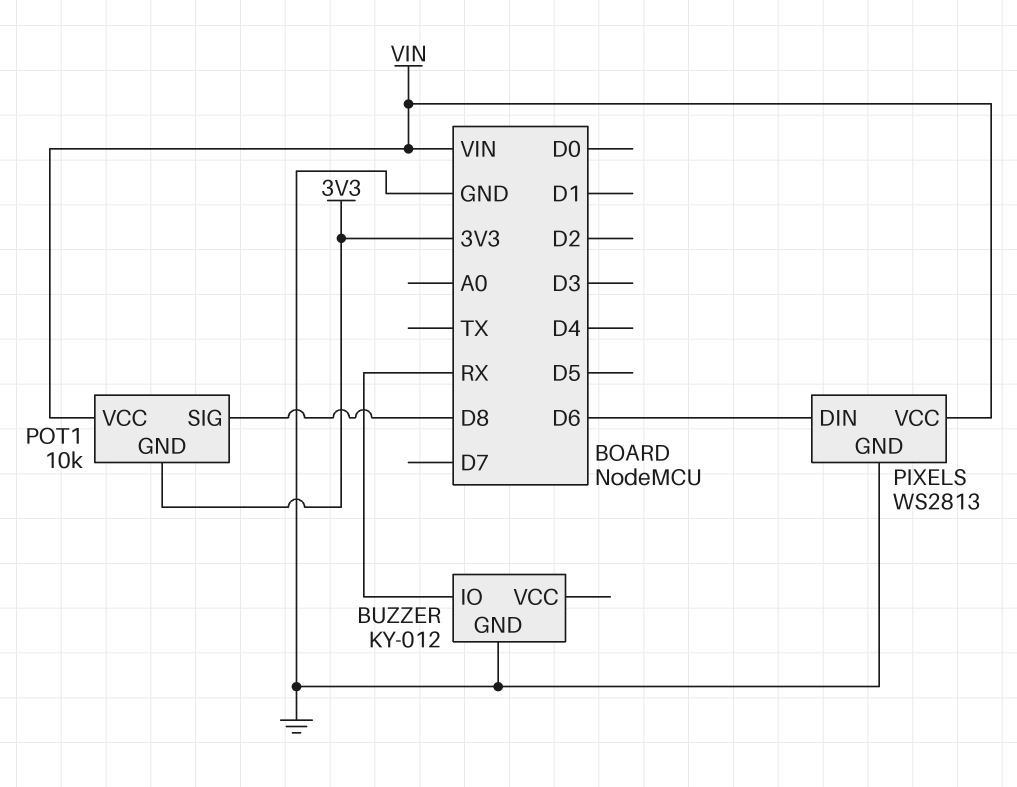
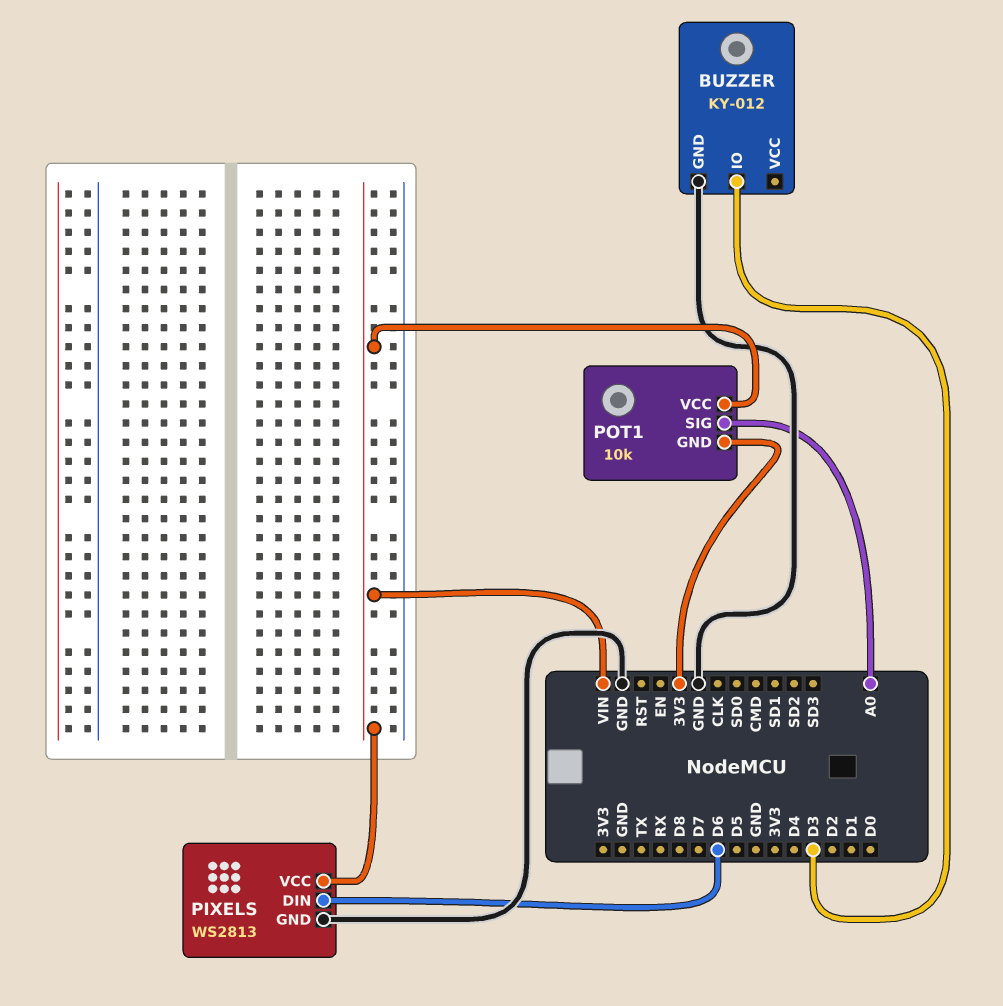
BUZZER pin IO: RX -> D3
POT1 pin SIG: D8 -> A0

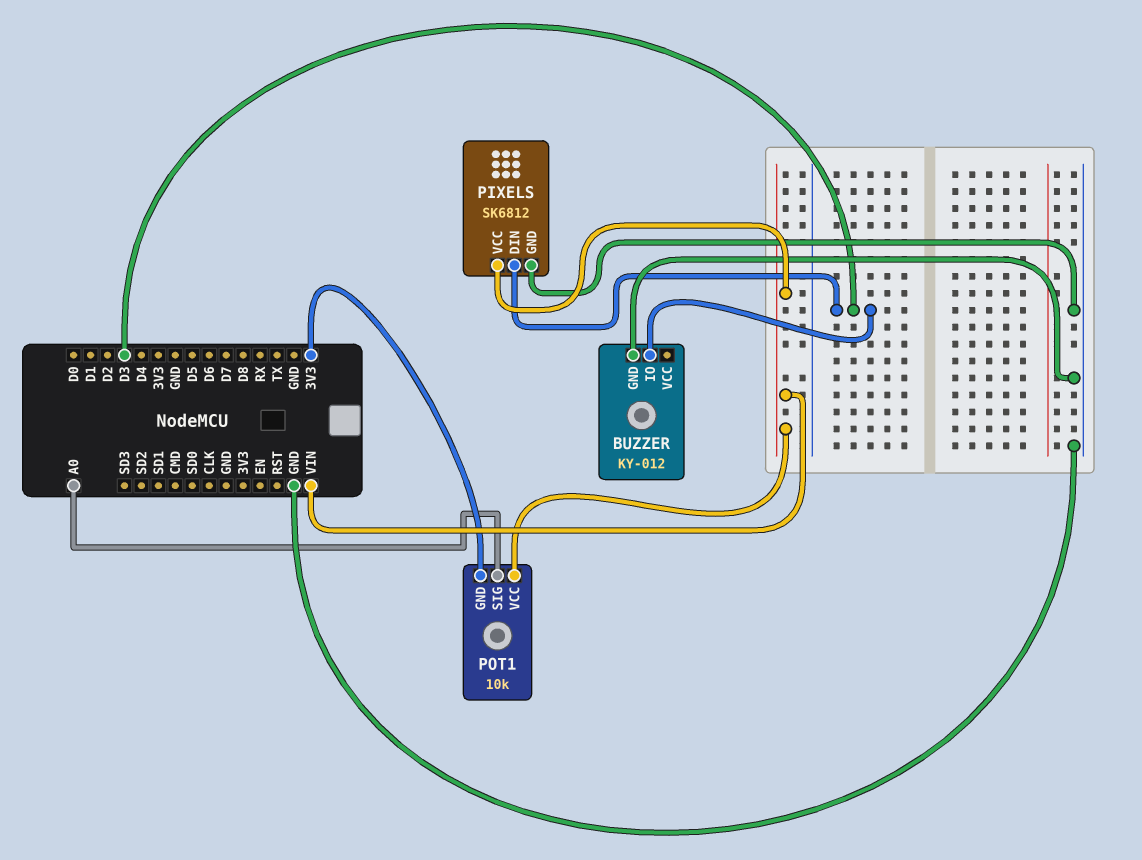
PIXELS: WS2813 -> SK6812
PIXELS pin DIN: D6 -> D3

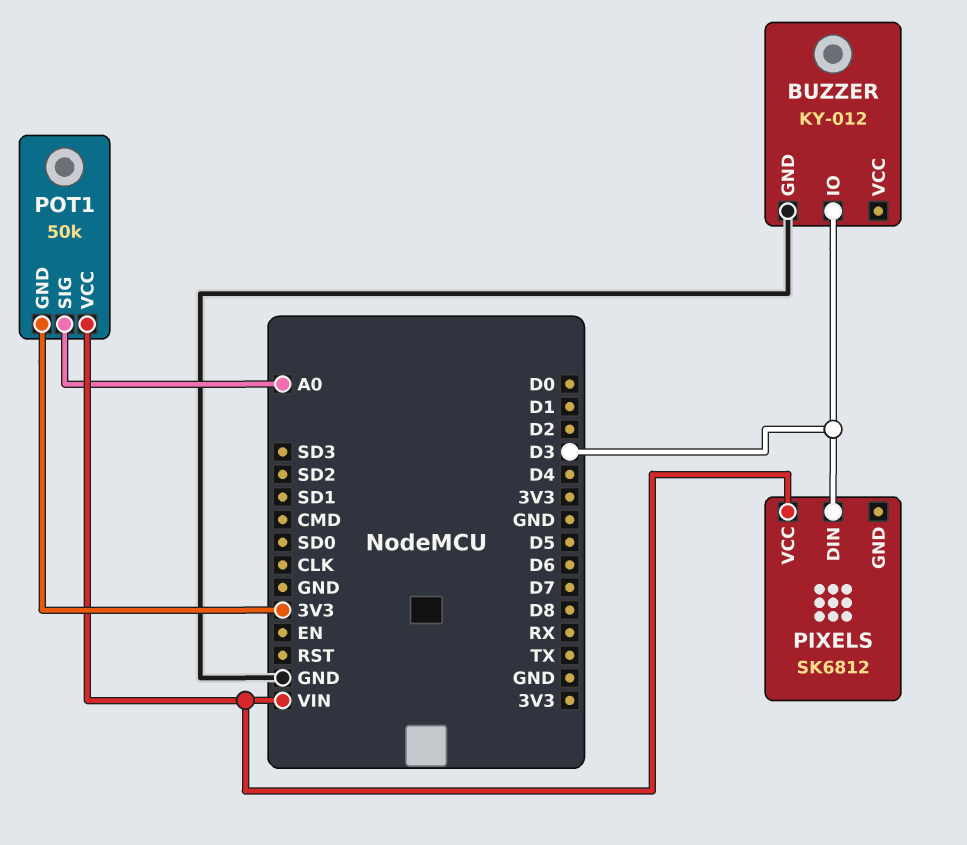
PIXELS pin GND: GND -> none
POT1: 10k -> 50k

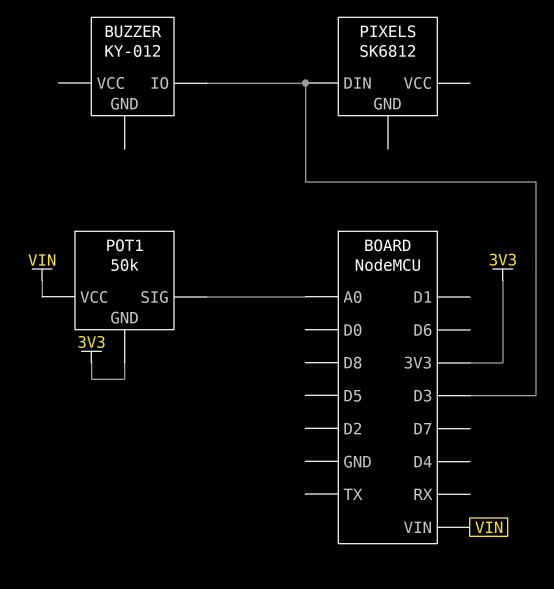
BUZZER pin GND: GND -> none
PIXELS pin VCC: VIN -> none

